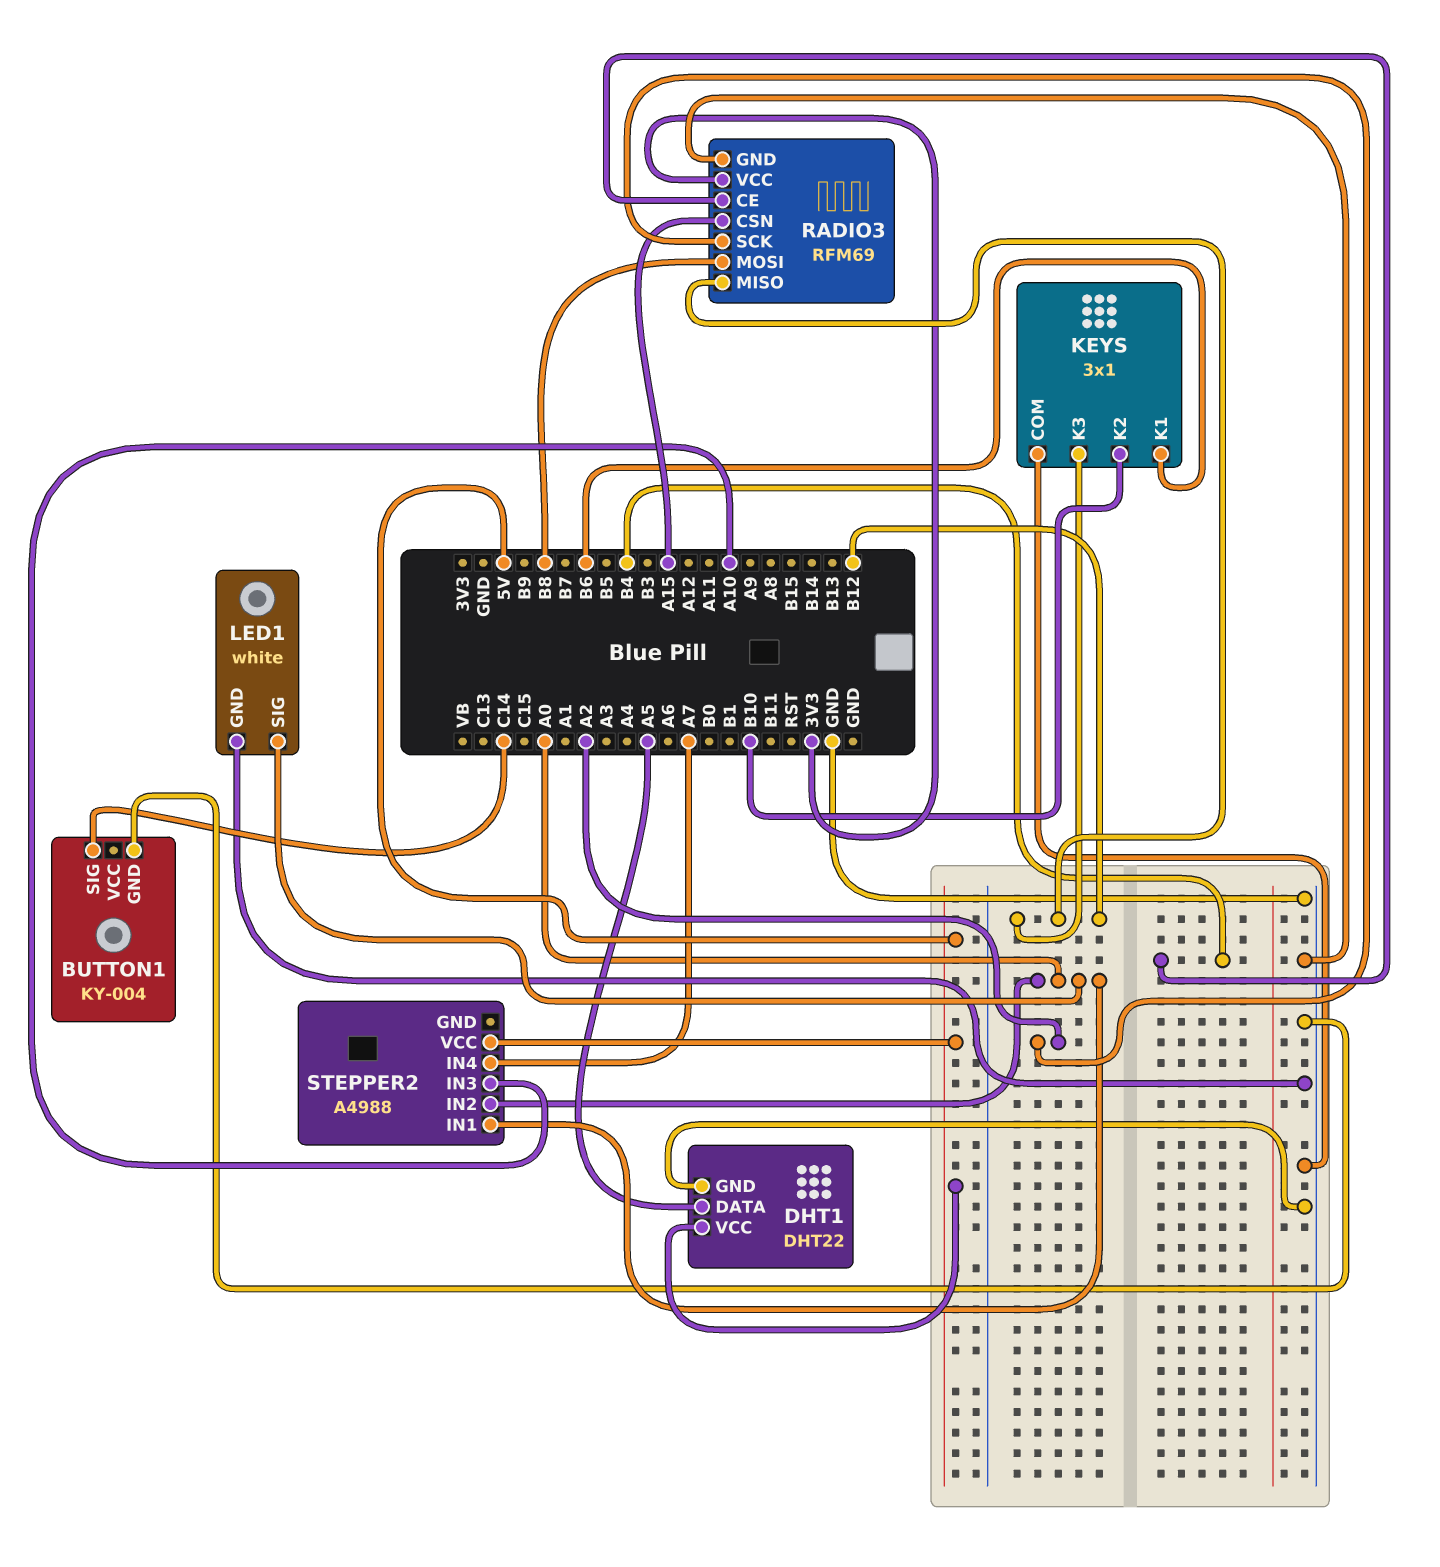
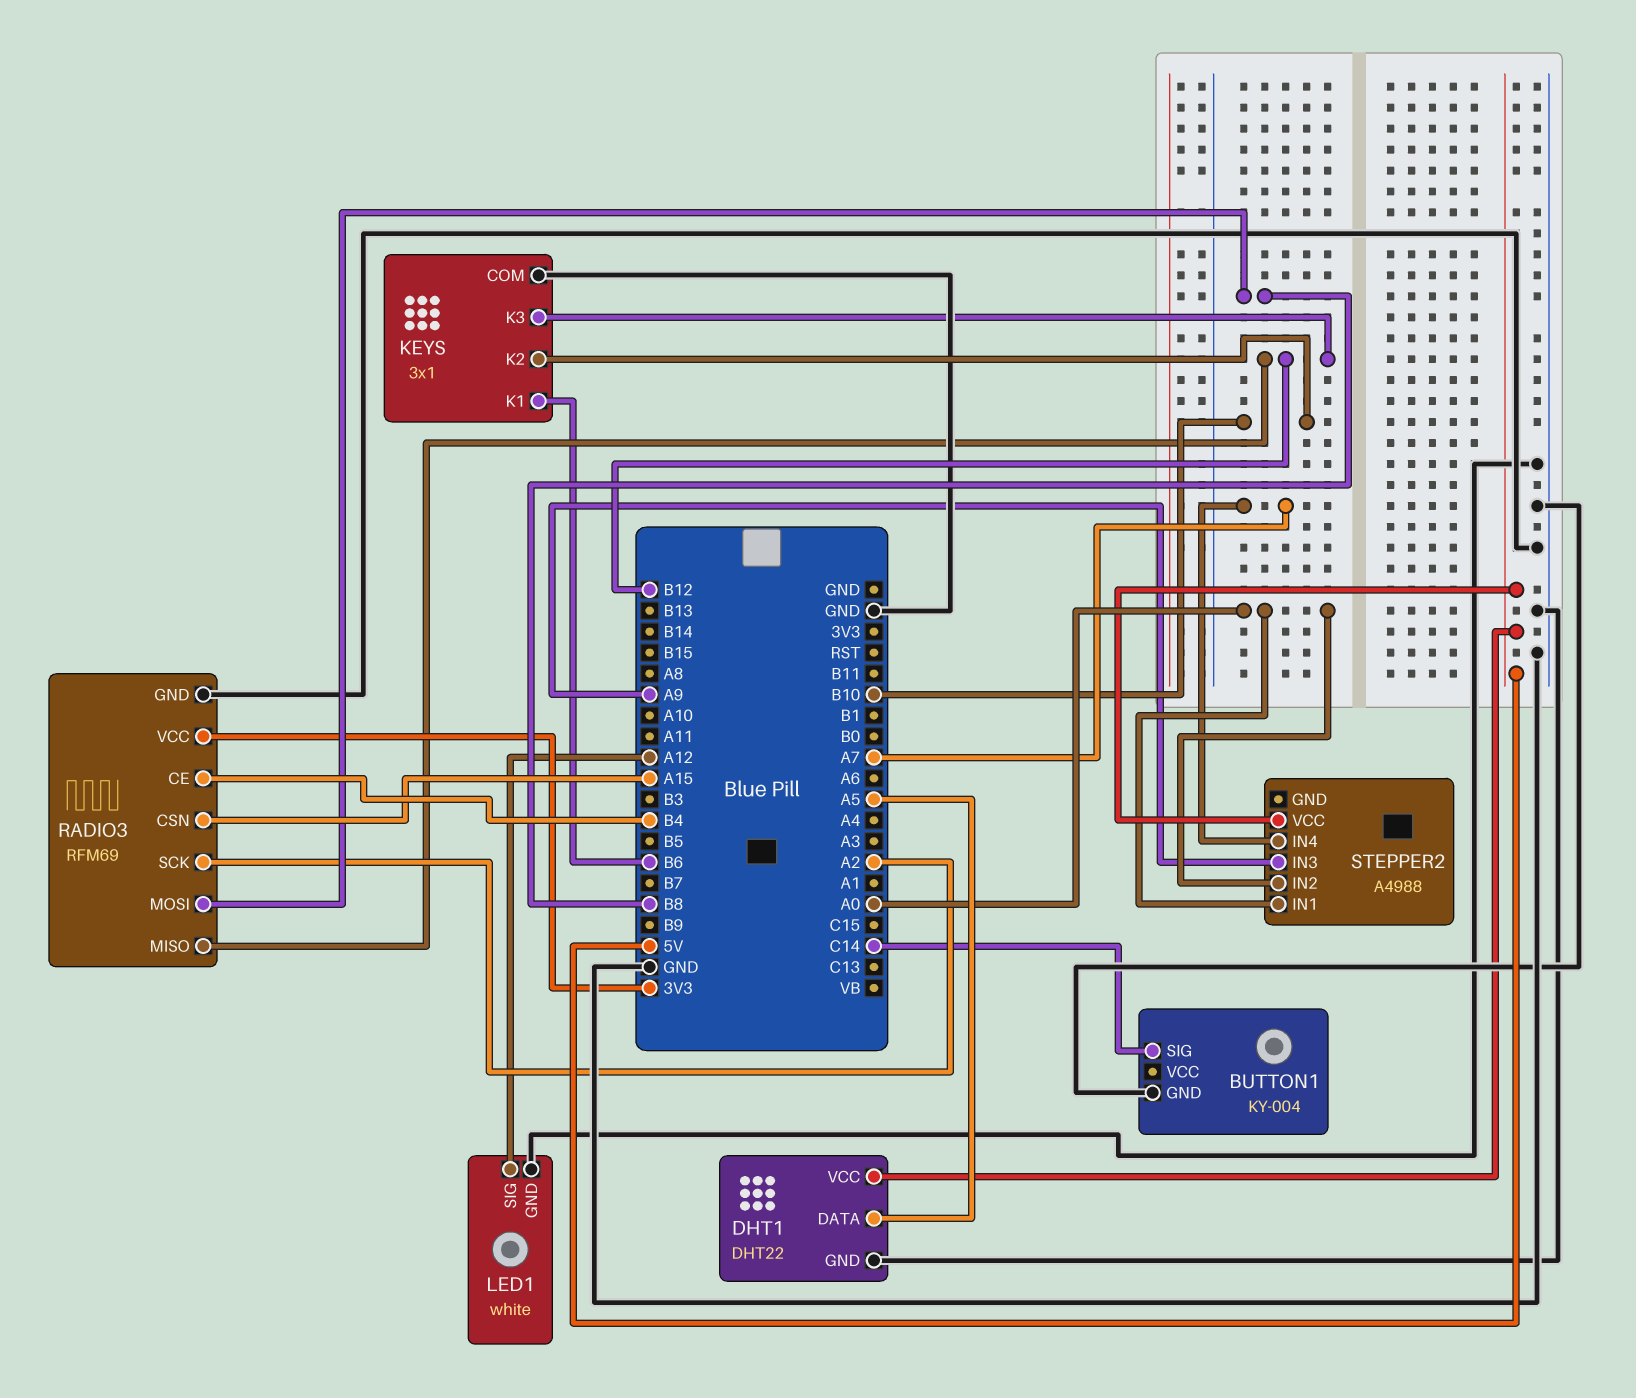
LED1 pin SIG: A0 -> A12
STEPPER2 pin IN3: A10 -> A9

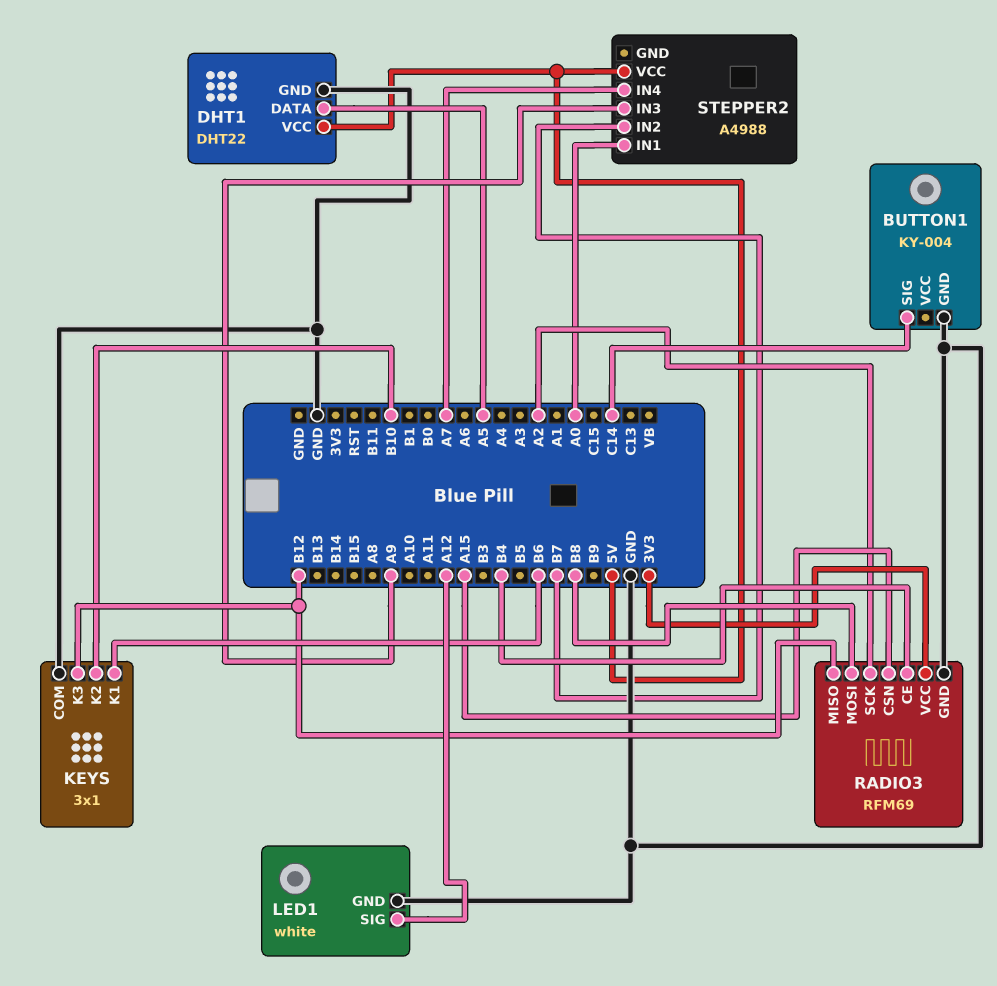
STEPPER2 pin IN2: A0 -> B7

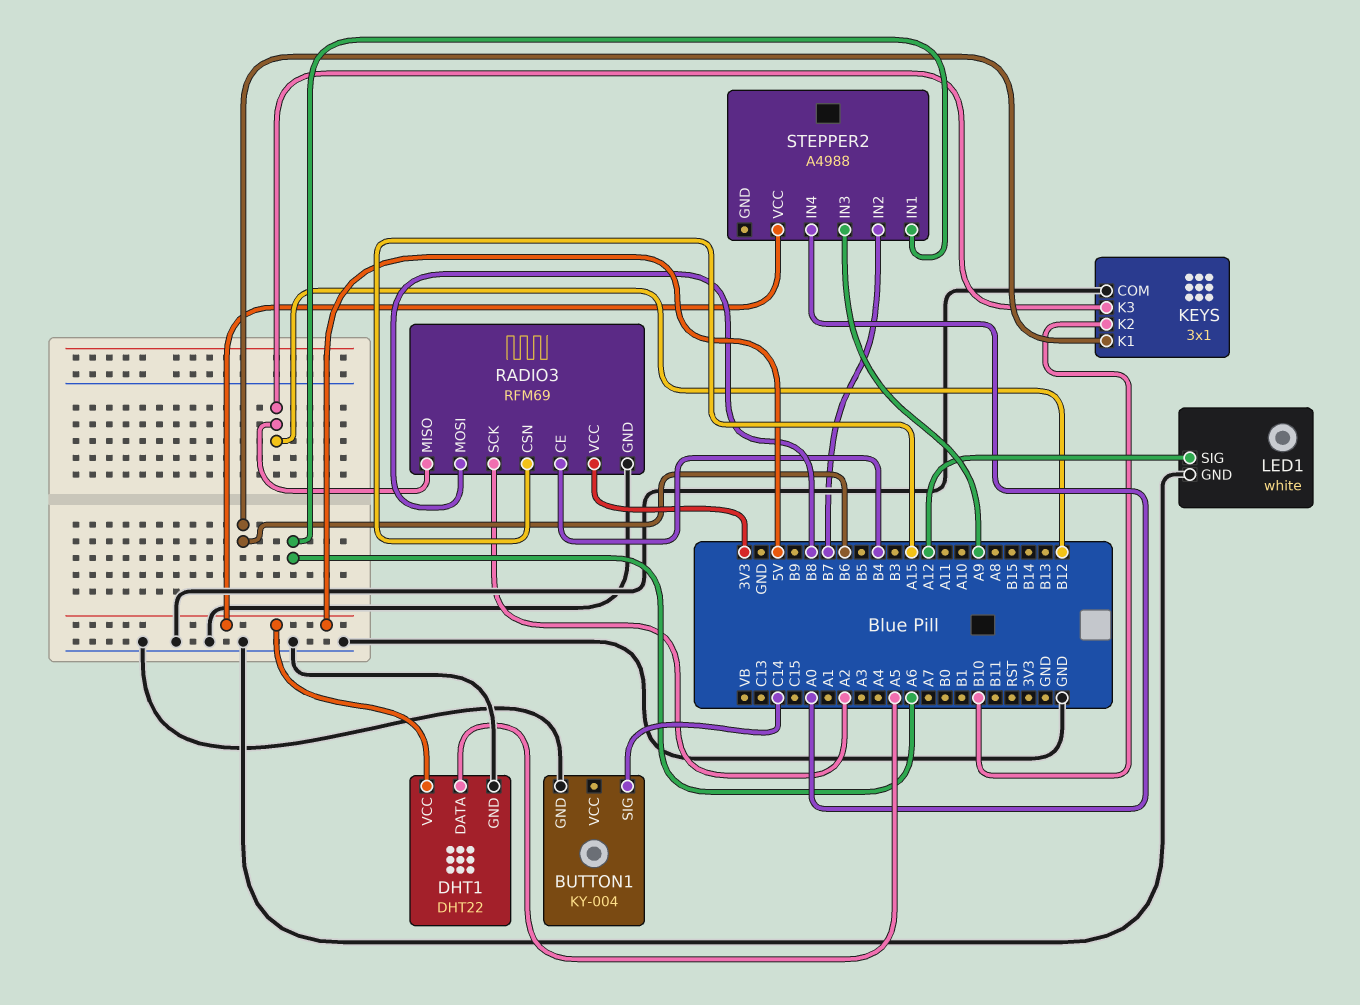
STEPPER2 pin IN1: A0 -> A6
STEPPER2 pin IN4: A7 -> A0

